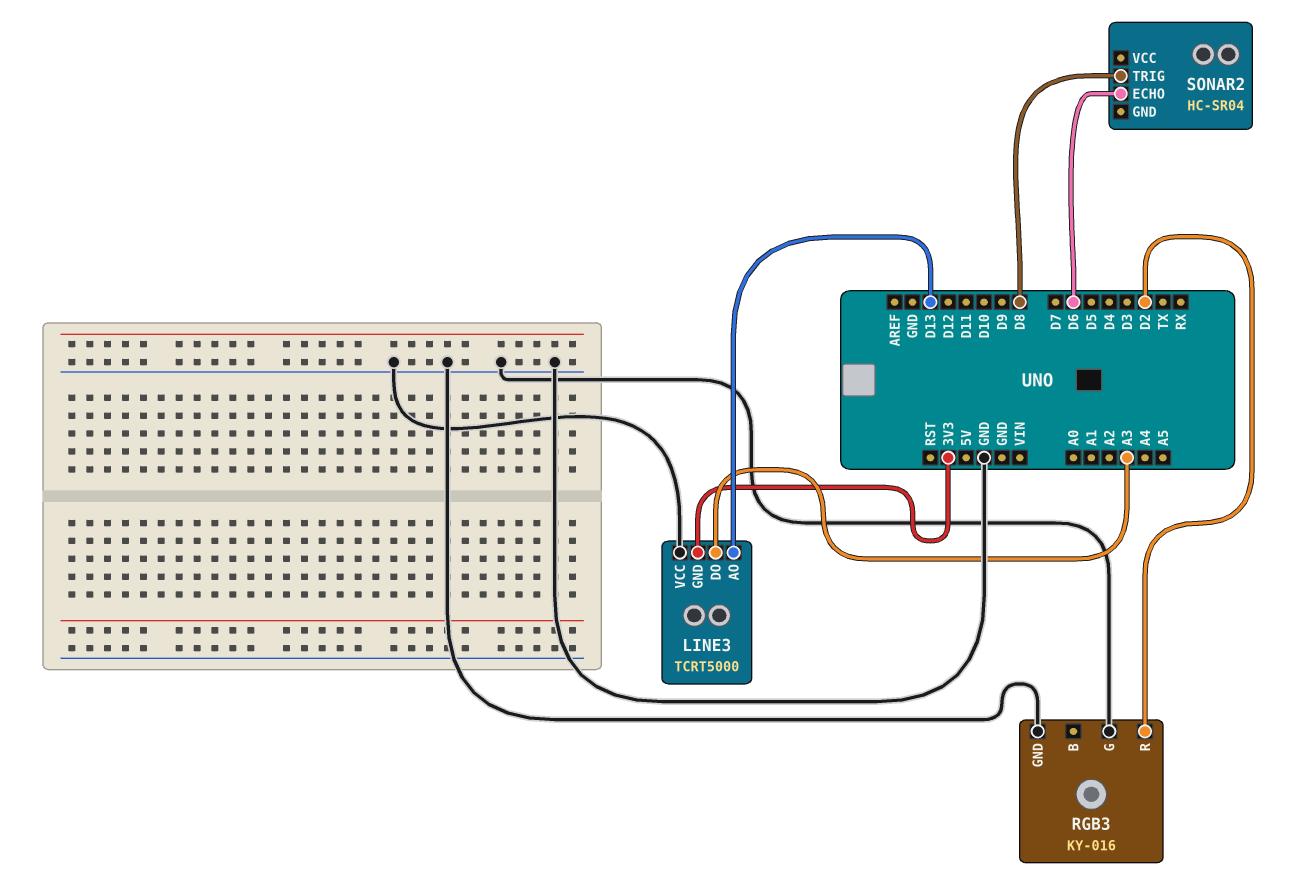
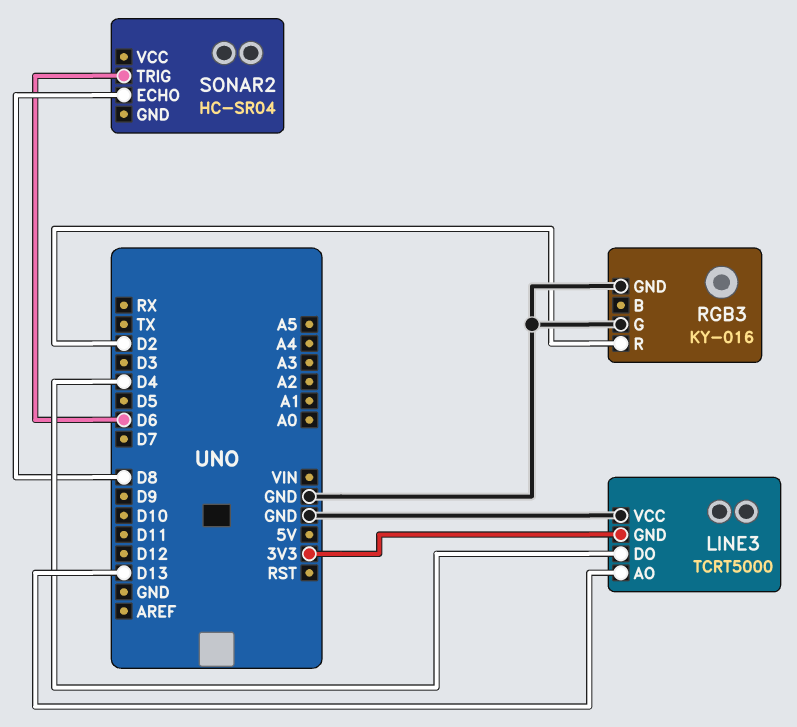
LINE3 pin DO: A3 -> D4
SONAR2 pin ECHO: D6 -> D8
SONAR2 pin TRIG: D8 -> D6

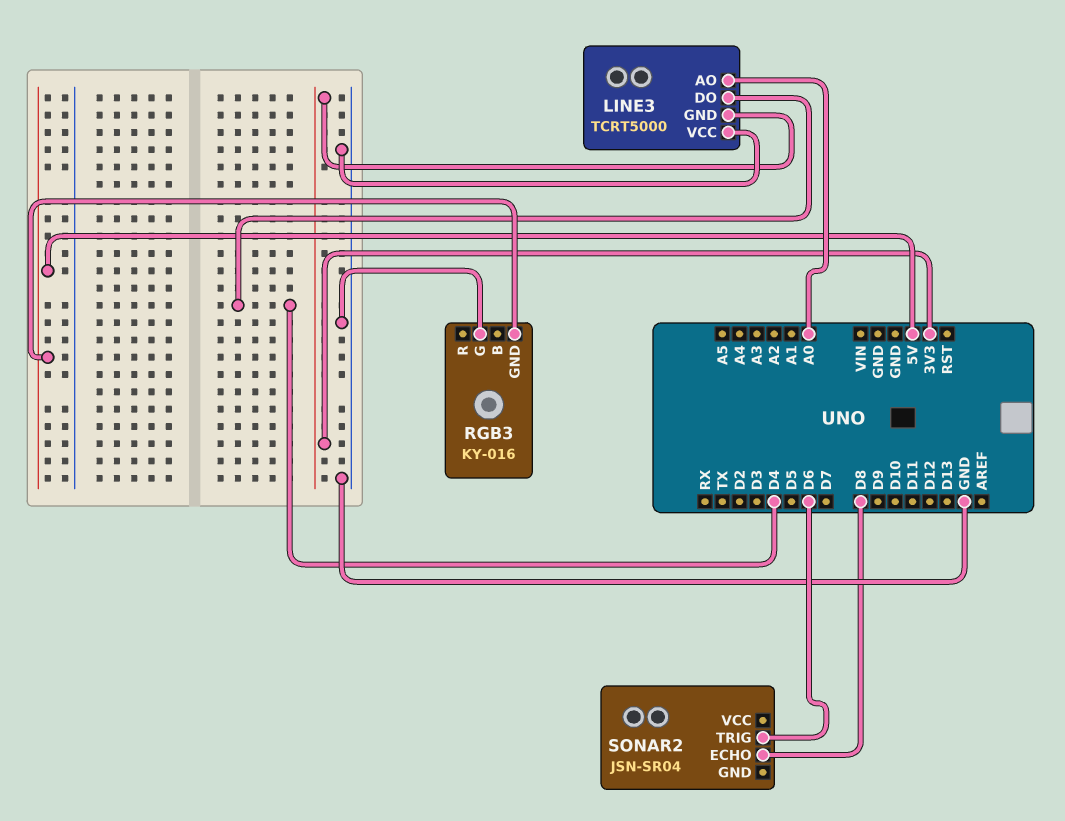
LINE3 pin AO: D13 -> A0
RGB3 pin GND: GND -> 5V
RGB3 pin R: D2 -> none
SONAR2: HC-SR04 -> JSN-SR04

